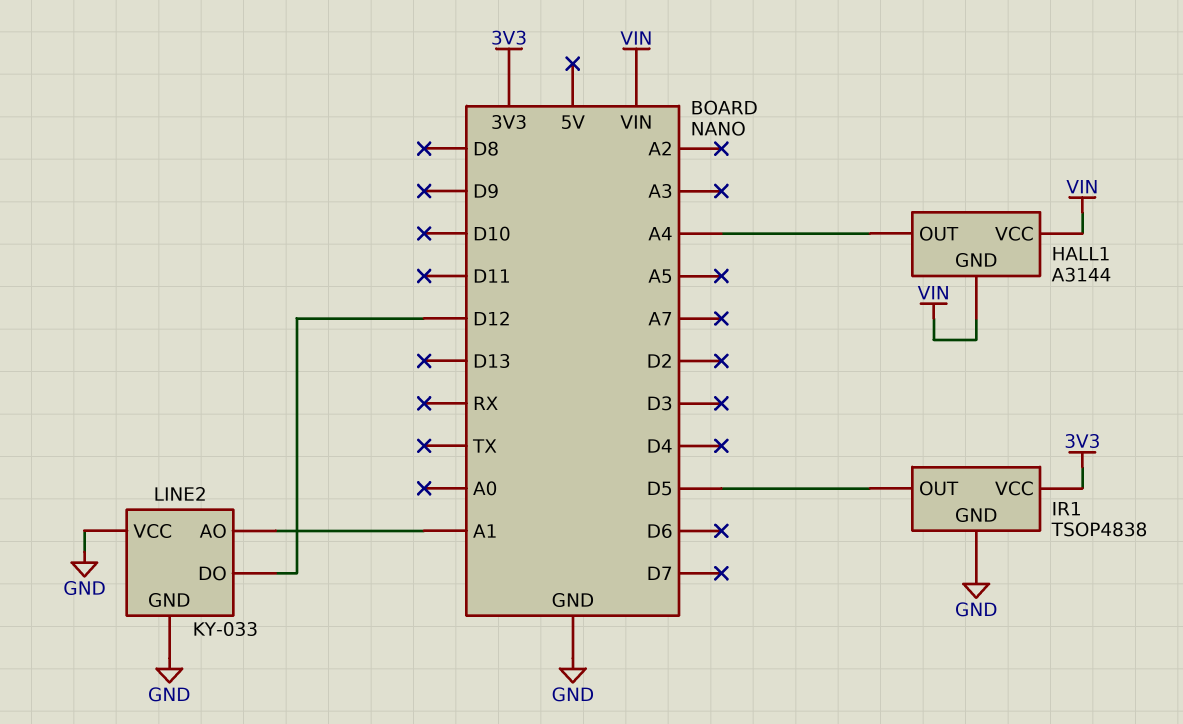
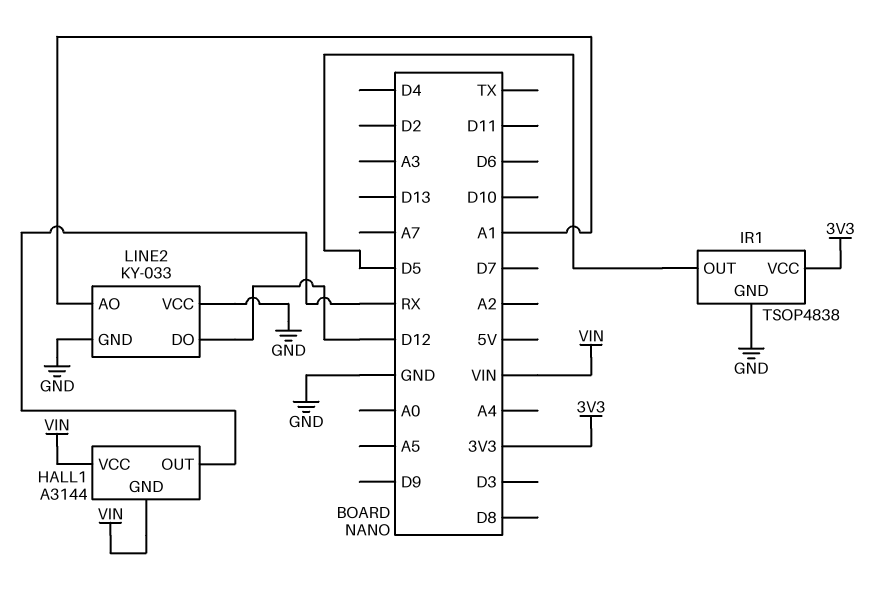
HALL1 pin OUT: A4 -> RX

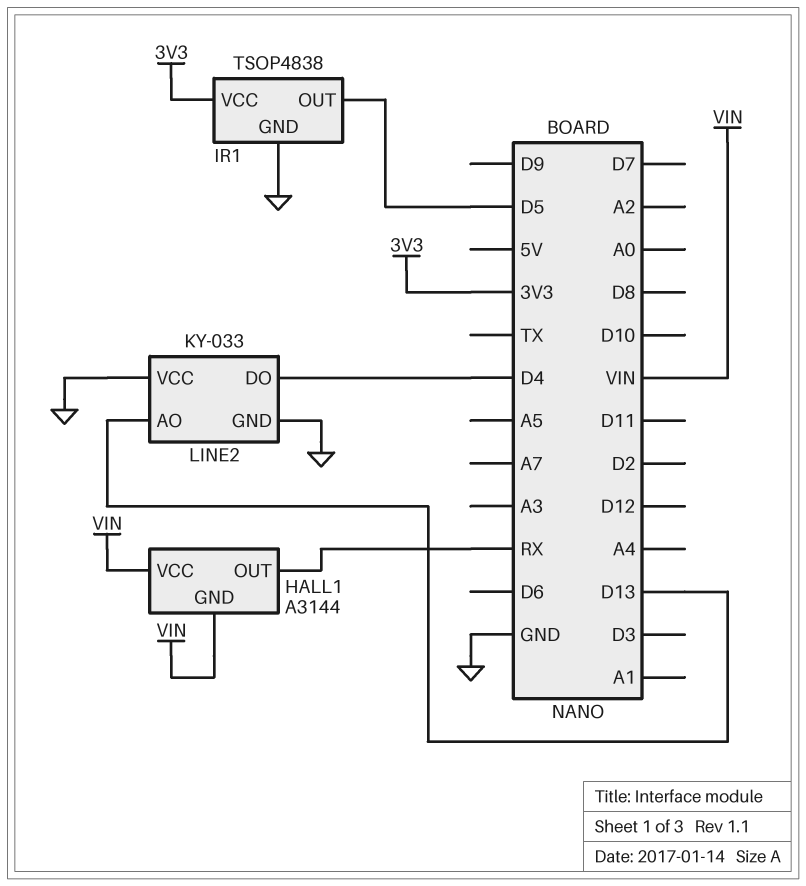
LINE2 pin AO: A1 -> D13
LINE2 pin DO: D12 -> D4

